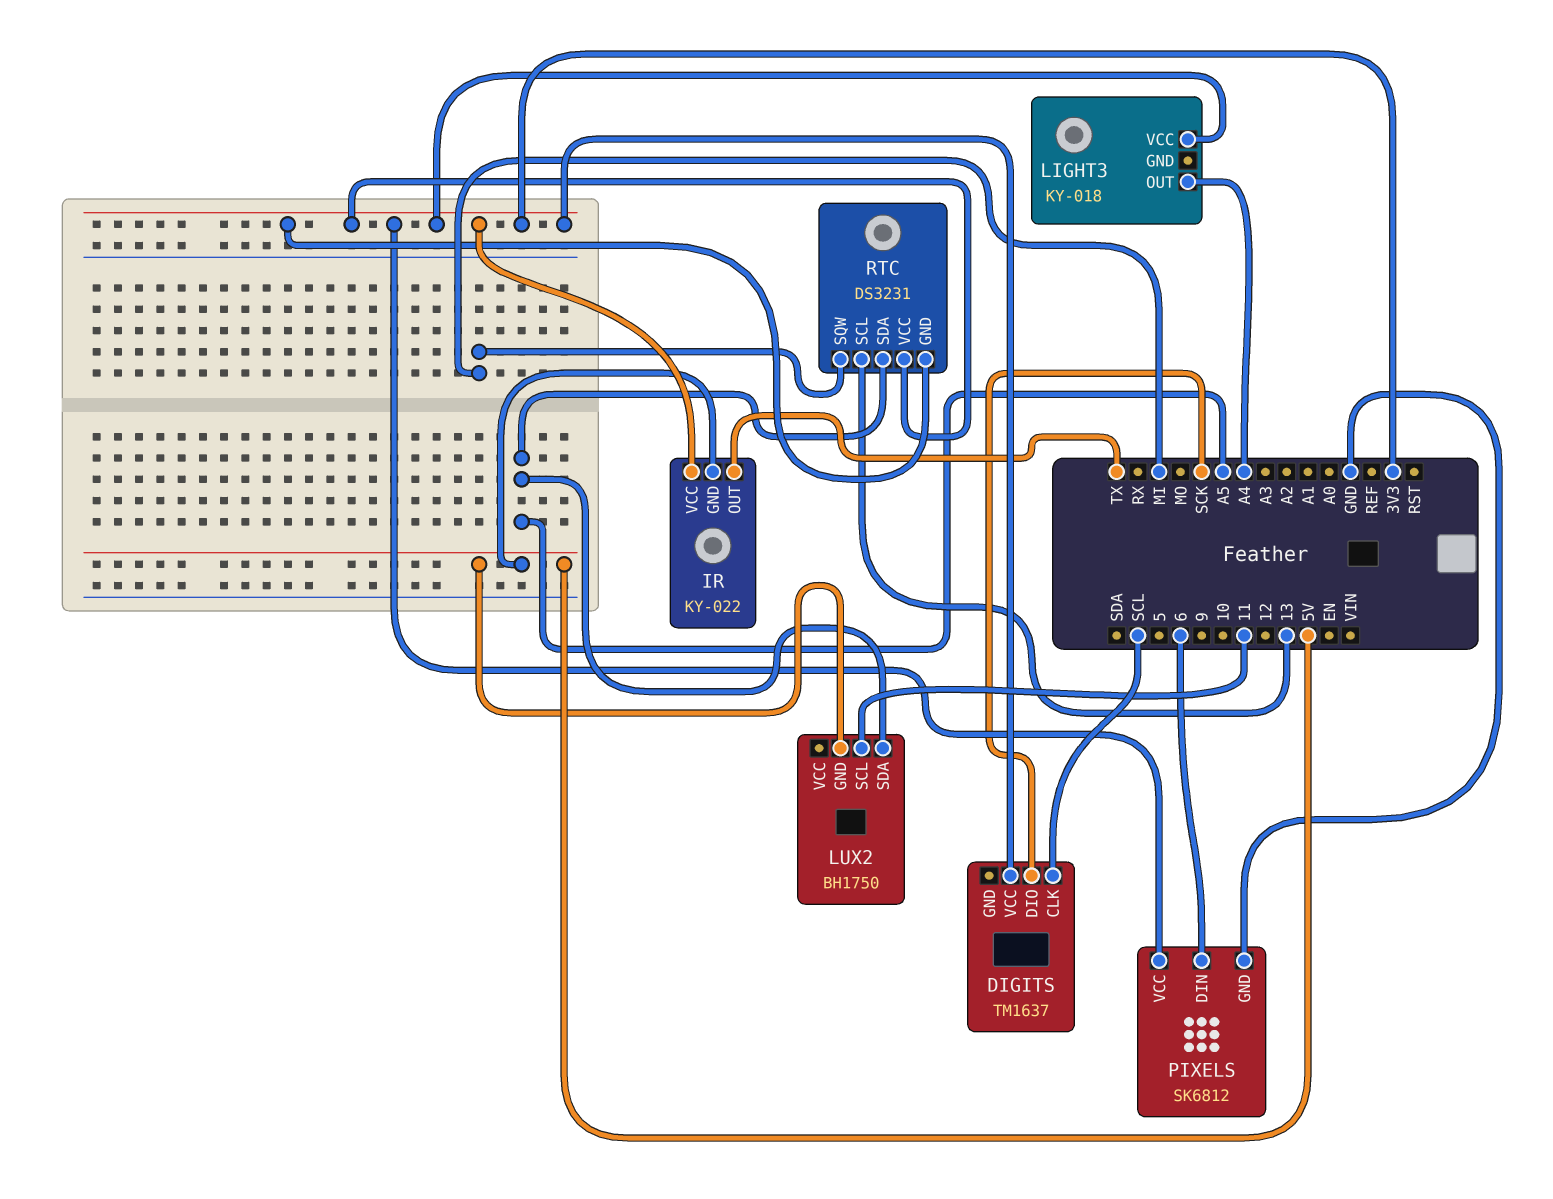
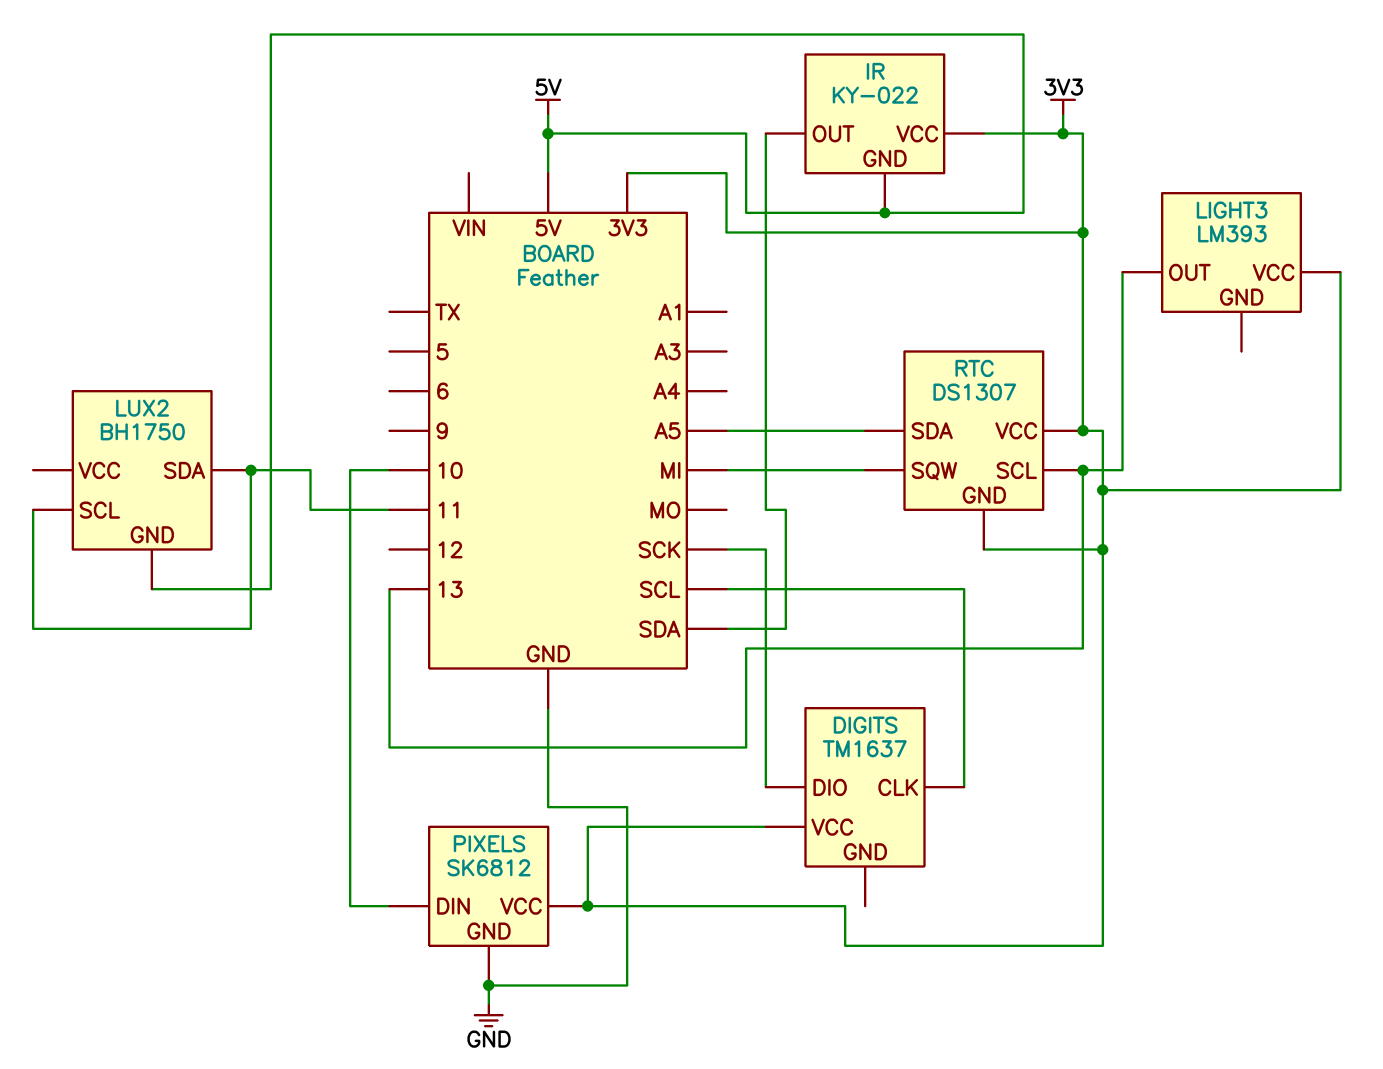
IR pin OUT: TX -> SDA
LIGHT3: KY-018 -> LM393
LIGHT3 pin OUT: A4 -> 13
LUX2 pin SDA: A5 -> 11
PIXELS pin DIN: 6 -> 10
RTC: DS3231 -> DS1307

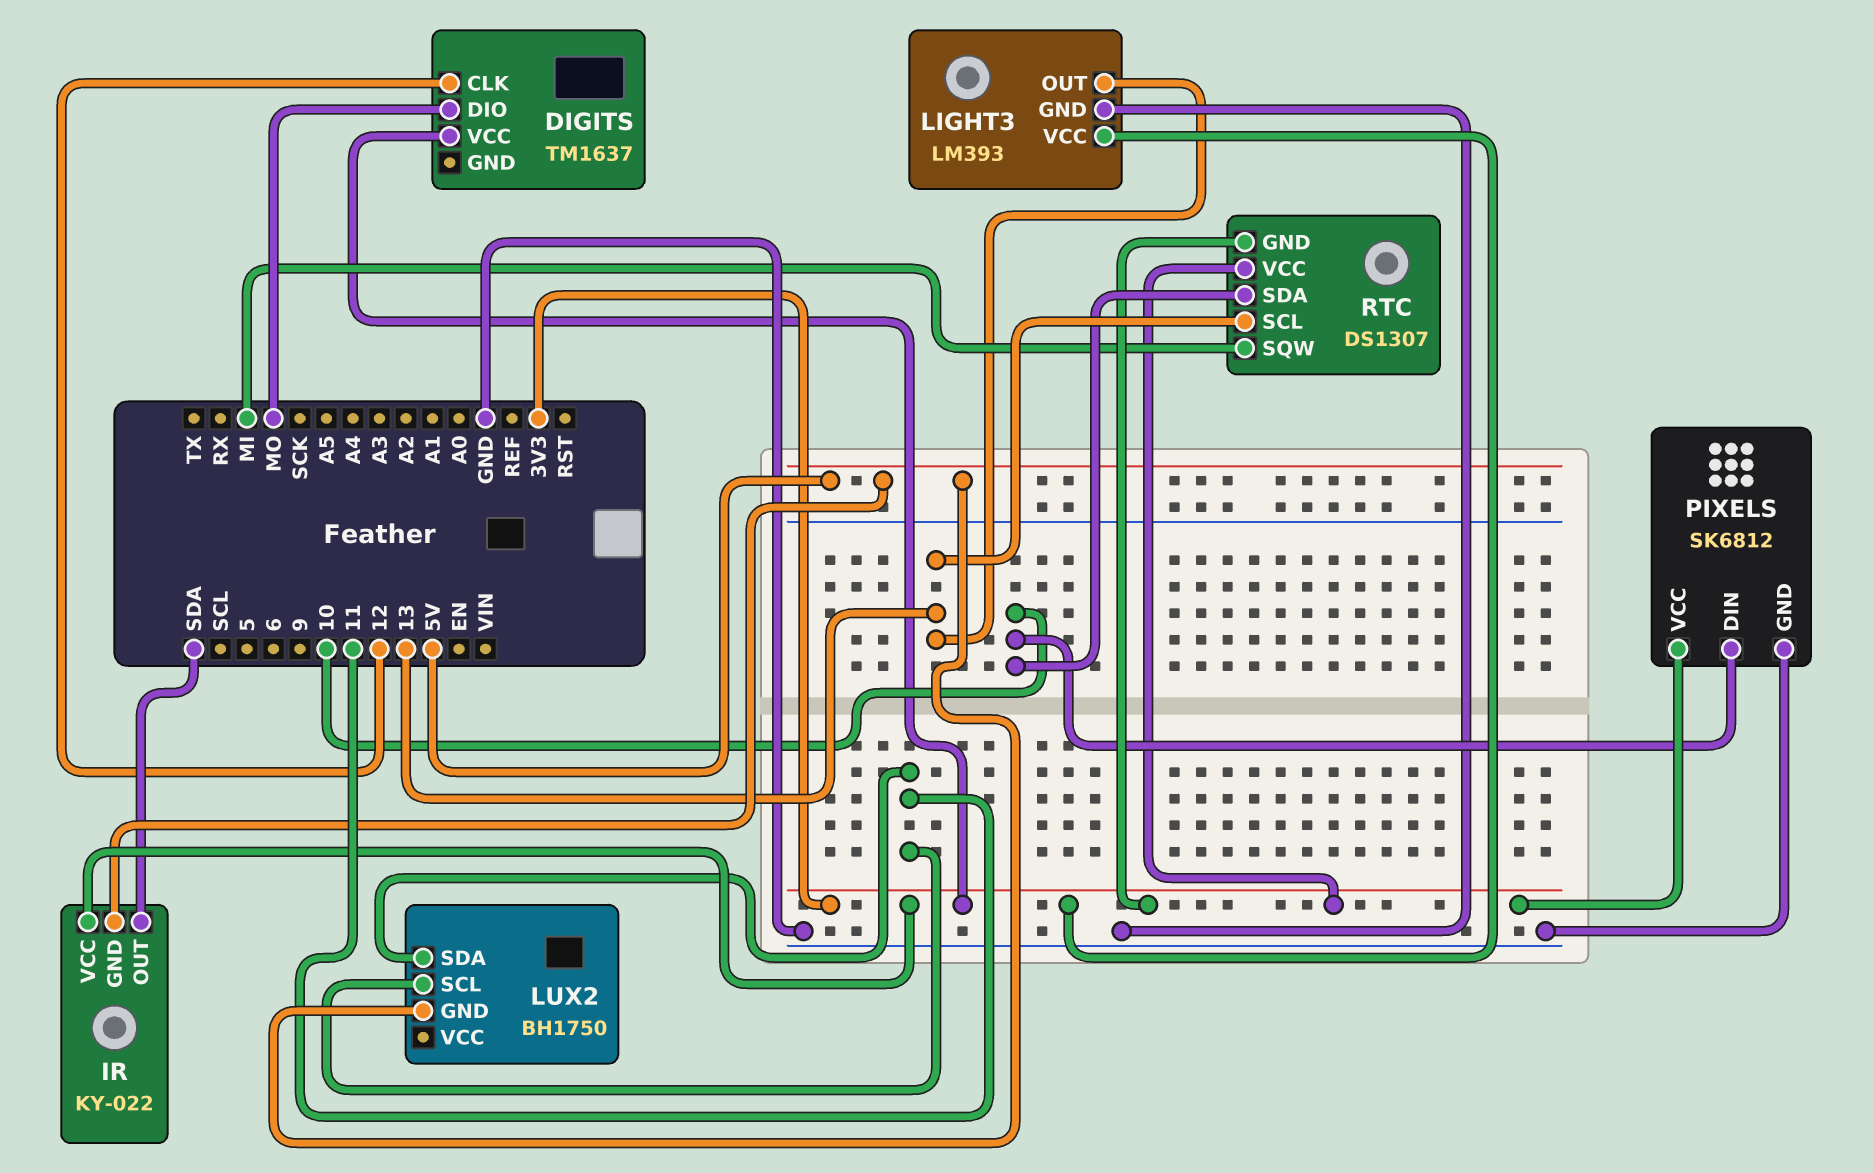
DIGITS pin CLK: SCL -> 12
DIGITS pin DIO: SCK -> MO
LIGHT3 pin GND: none -> GND
RTC pin SDA: A5 -> 10

